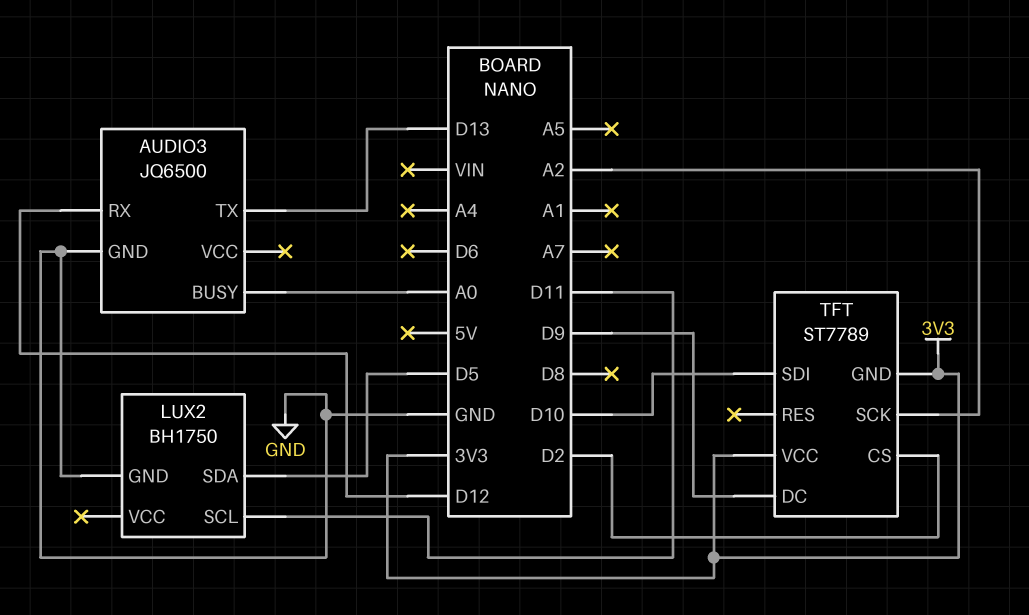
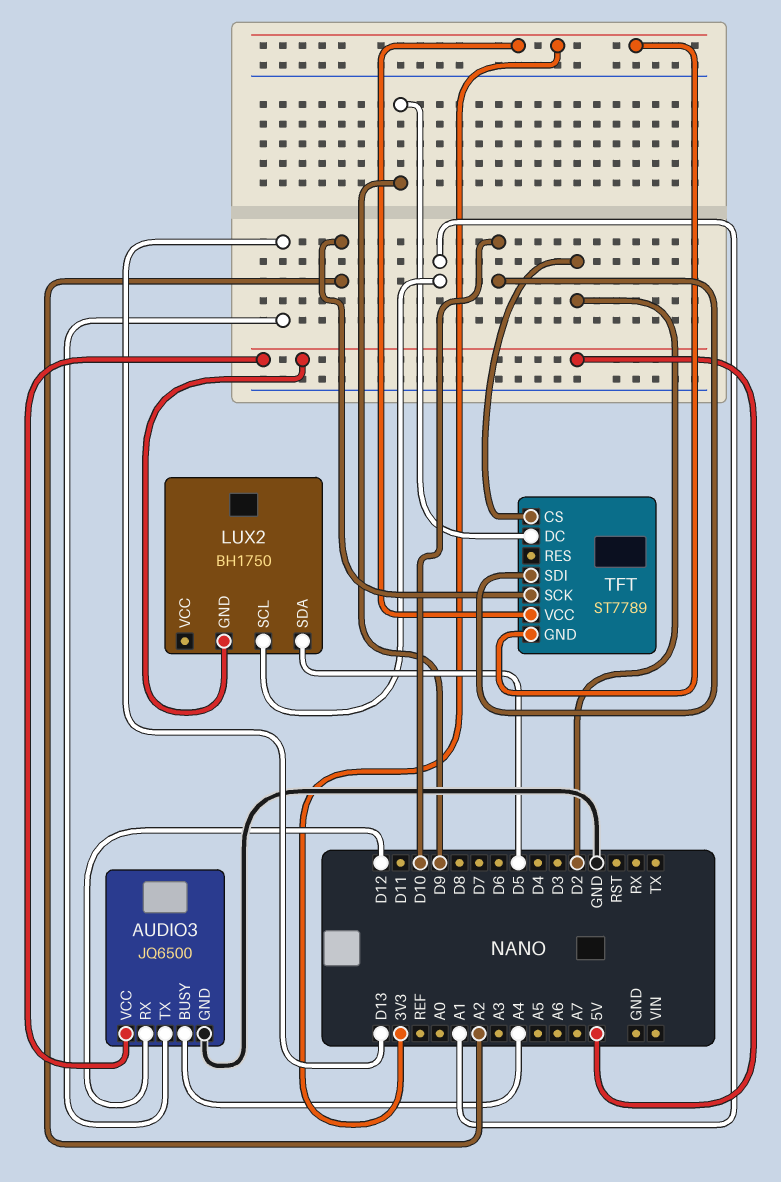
AUDIO3 pin BUSY: A0 -> A4
AUDIO3 pin VCC: none -> 5V
LUX2 pin GND: GND -> 5V
LUX2 pin SCL: D11 -> A1

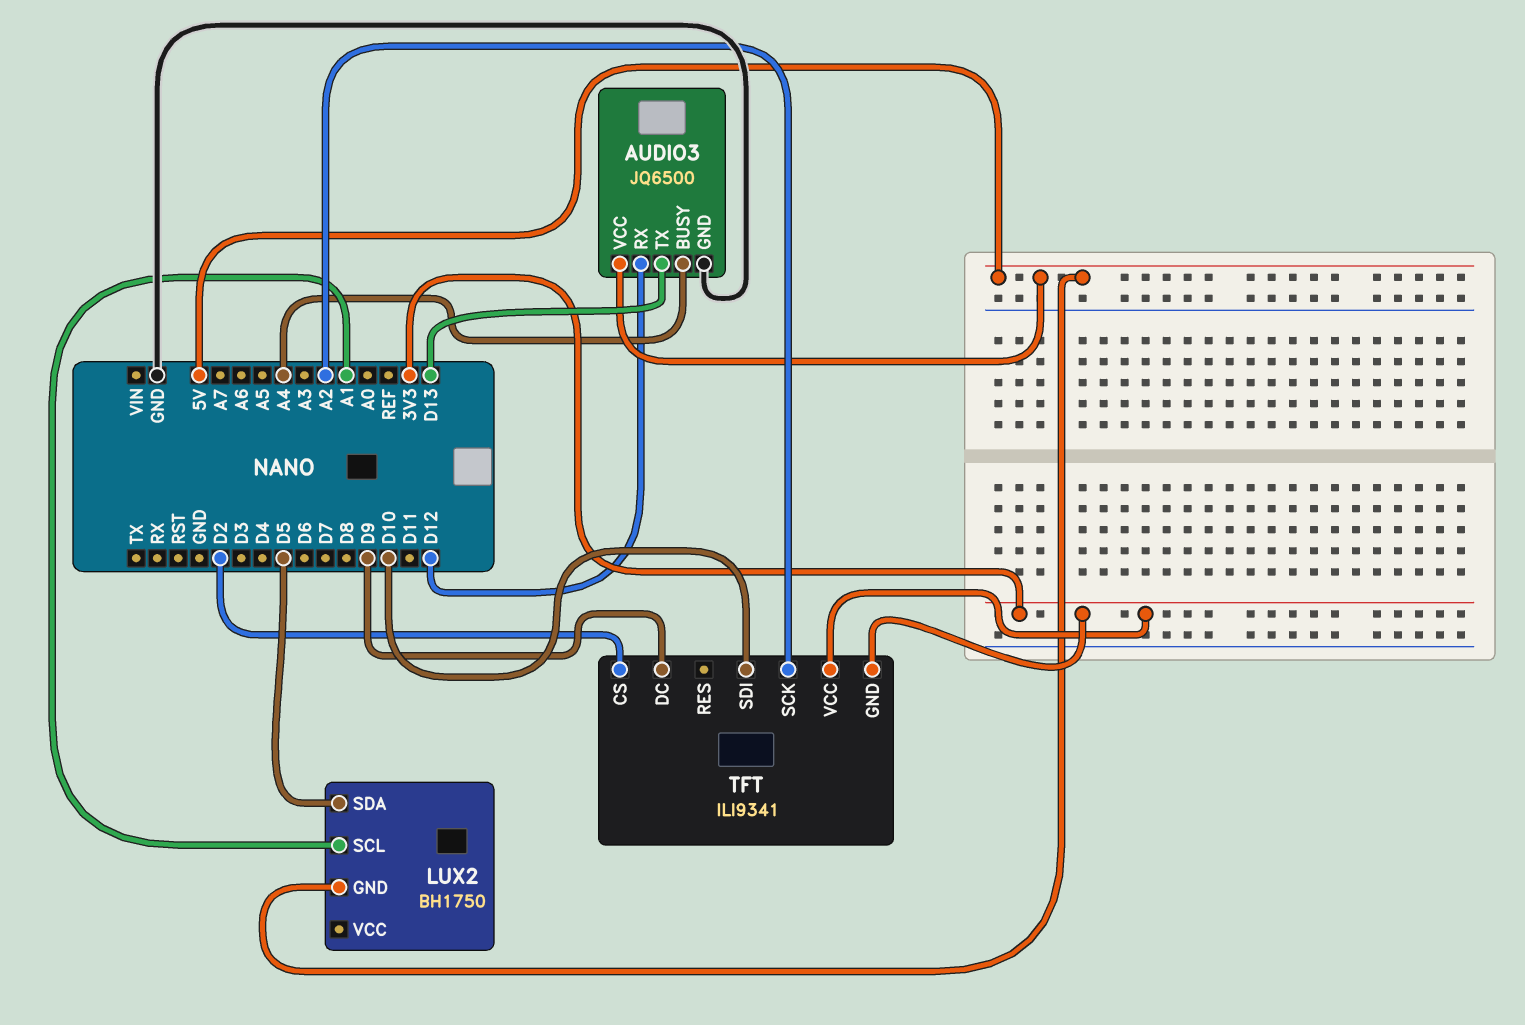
TFT: ST7789 -> ILI9341

